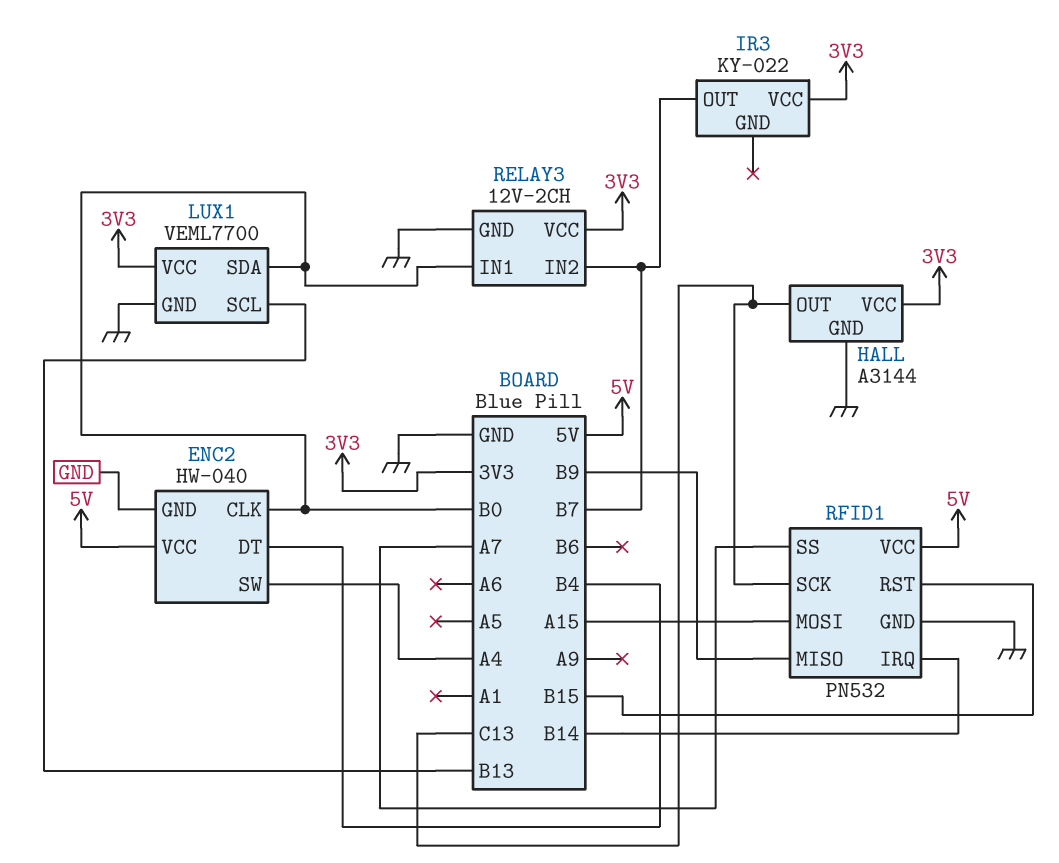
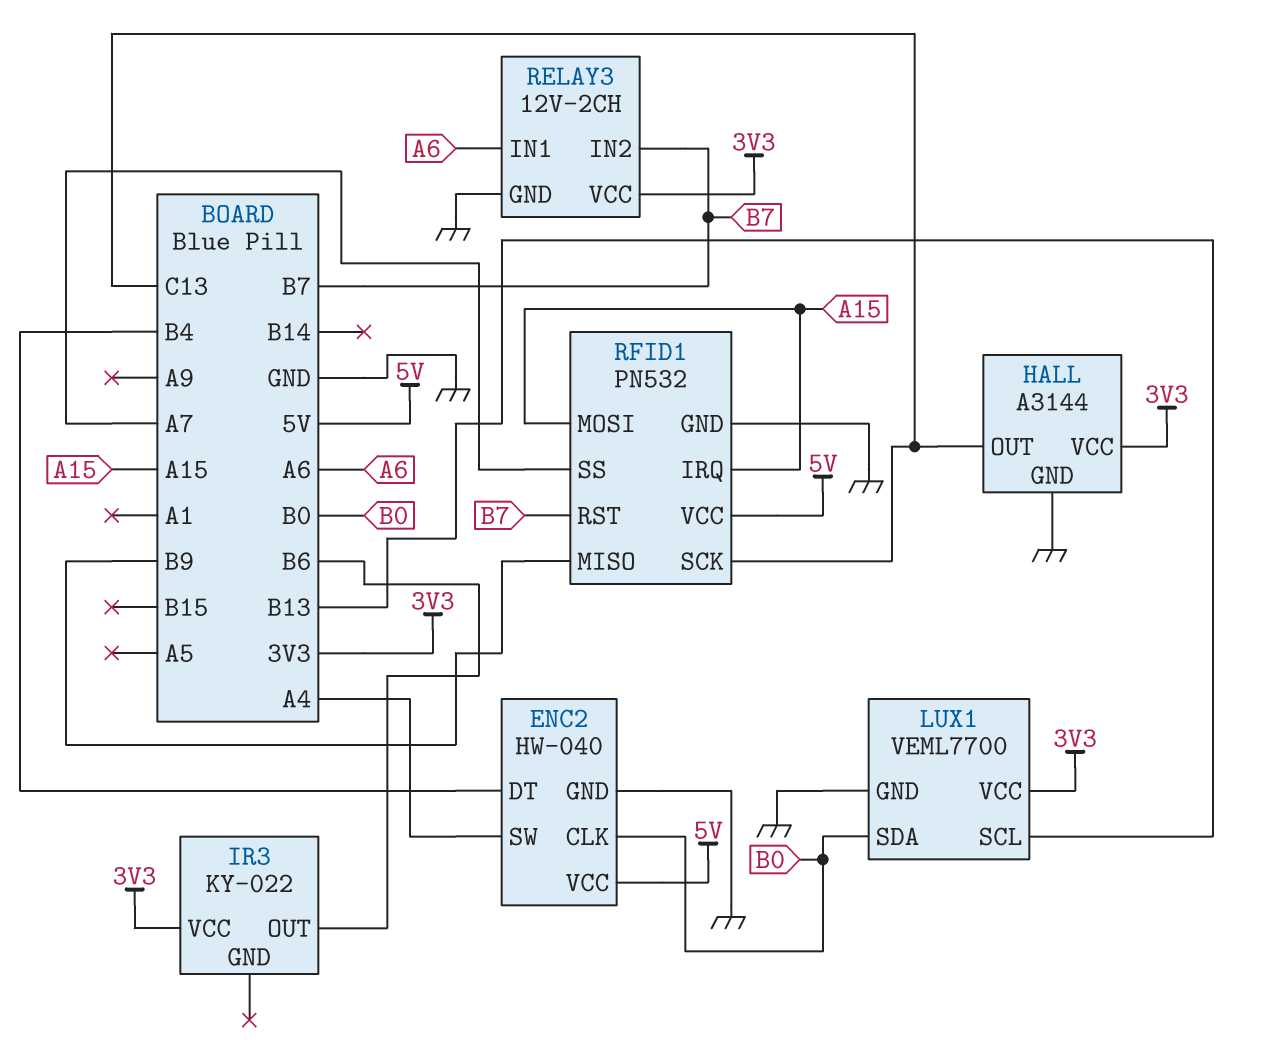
IR3 pin OUT: B7 -> B6
RELAY3 pin IN1: B0 -> A6
RFID1 pin IRQ: B14 -> A15
RFID1 pin RST: B15 -> B7

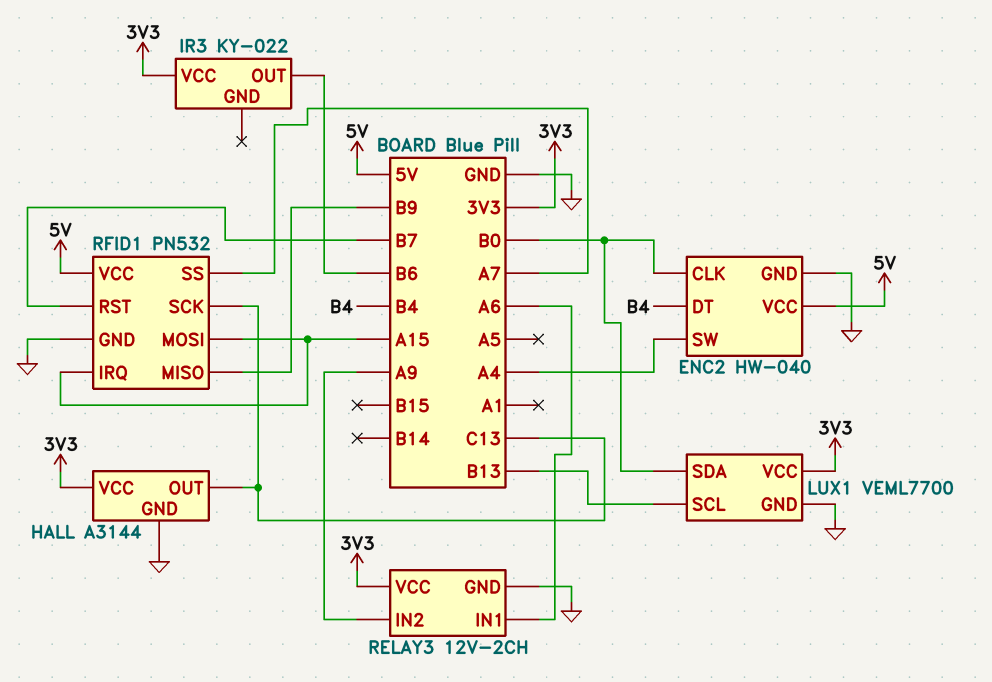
RELAY3 pin IN2: B7 -> A9

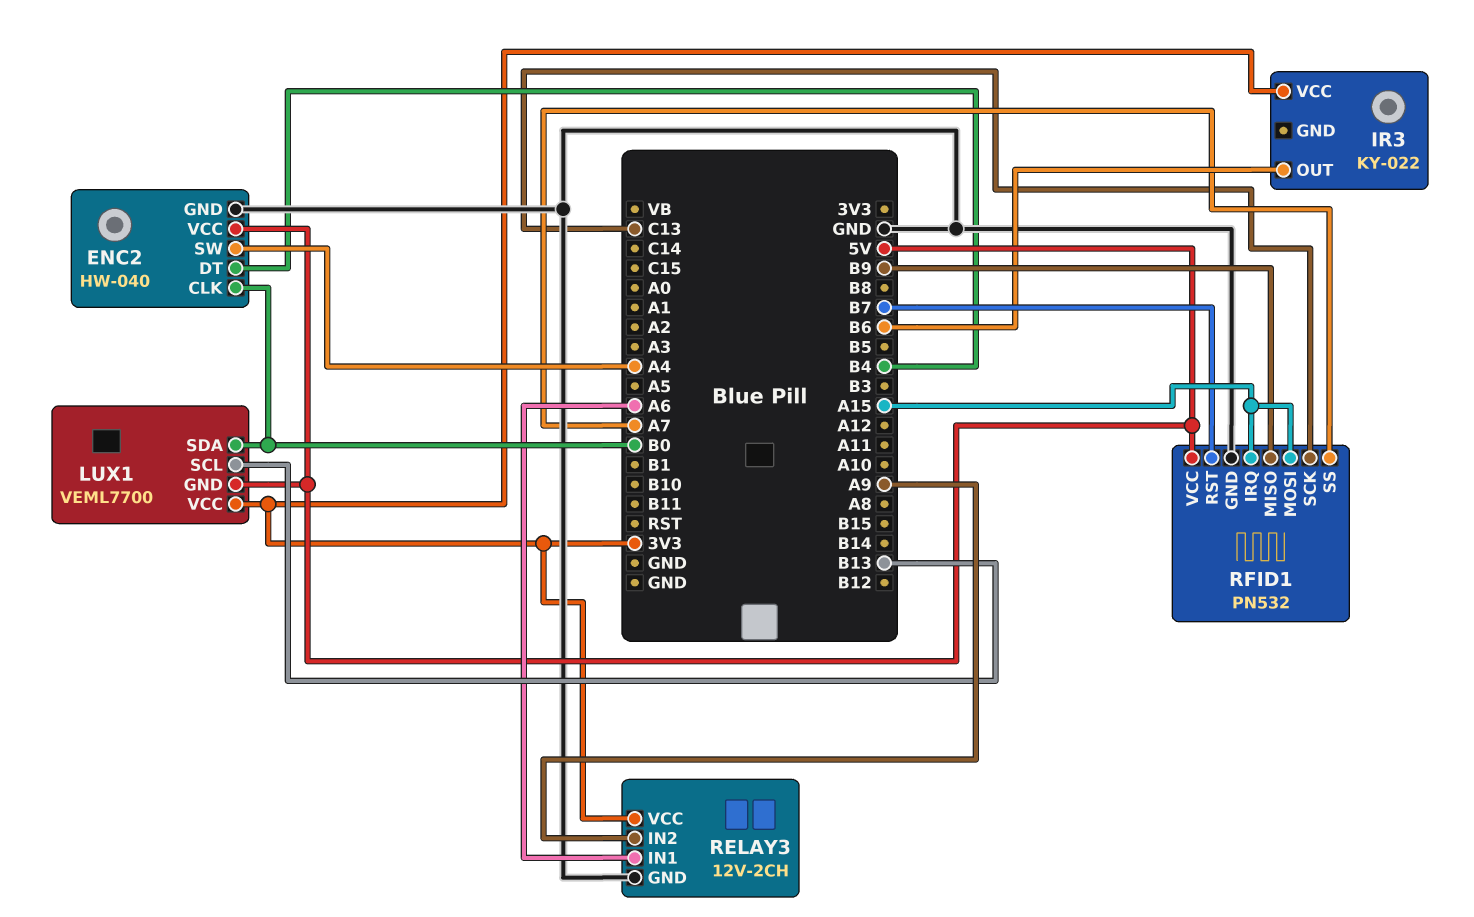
HALL: A3144 -> none
HALL pin GND: GND -> none
HALL pin OUT: C13 -> none
HALL pin VCC: 3V3 -> none
LUX1 pin GND: GND -> 5V

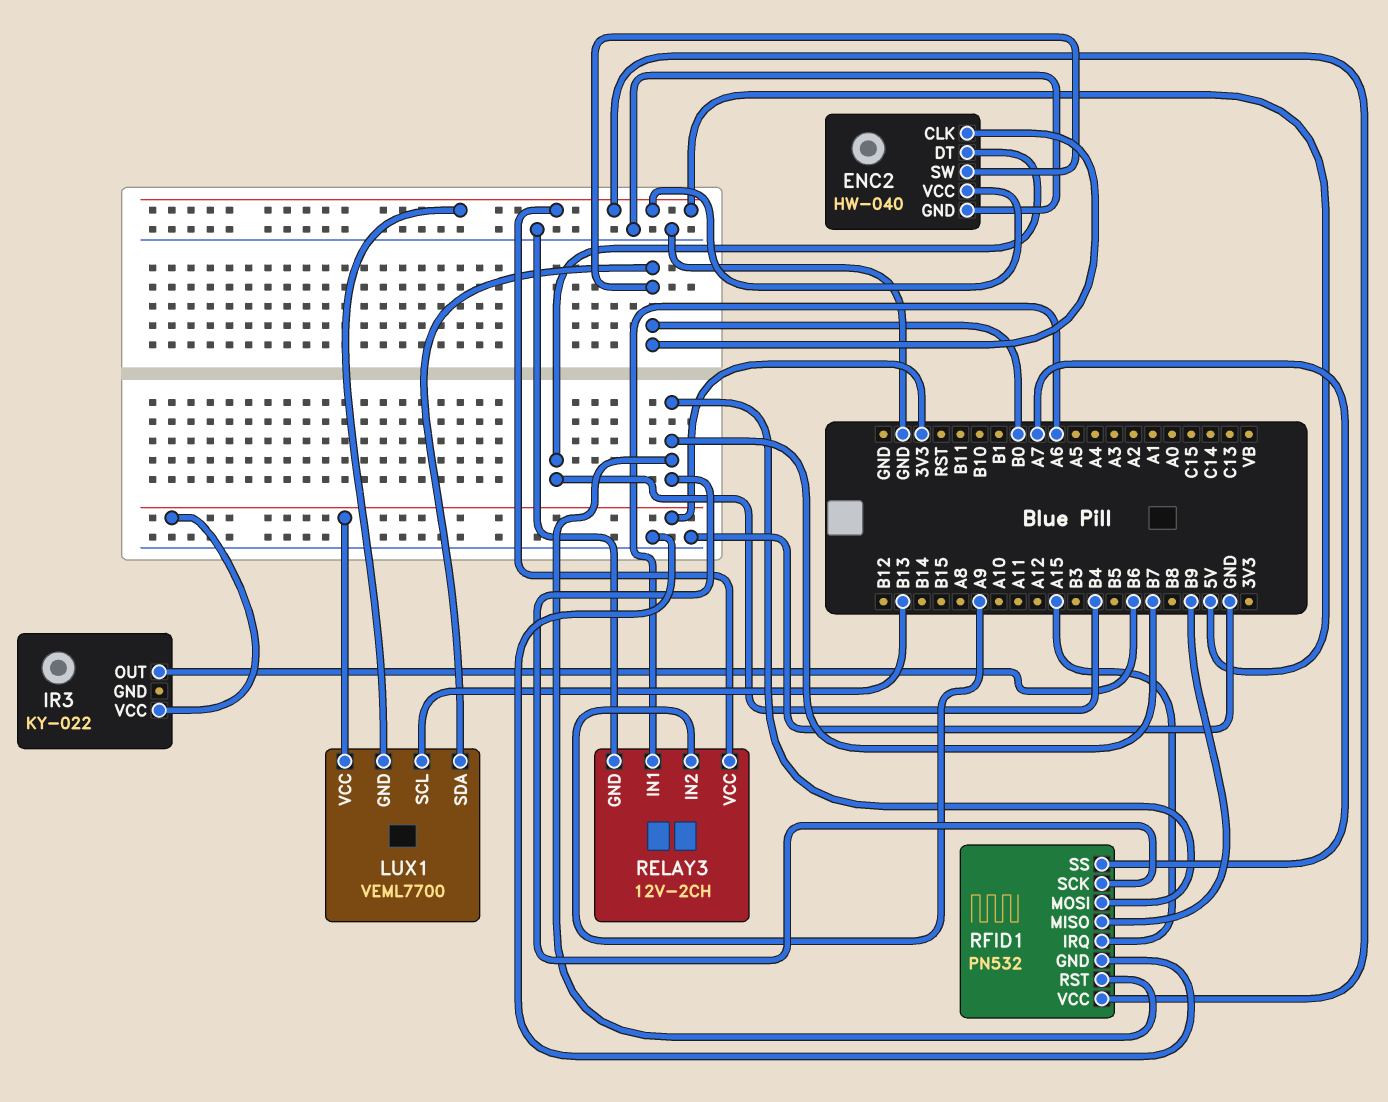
ENC2 pin SW: A4 -> B0
RELAY3 pin VCC: 3V3 -> 5V
RFID1 pin MOSI: A15 -> B7
RFID1 pin SCK: C13 -> B7

